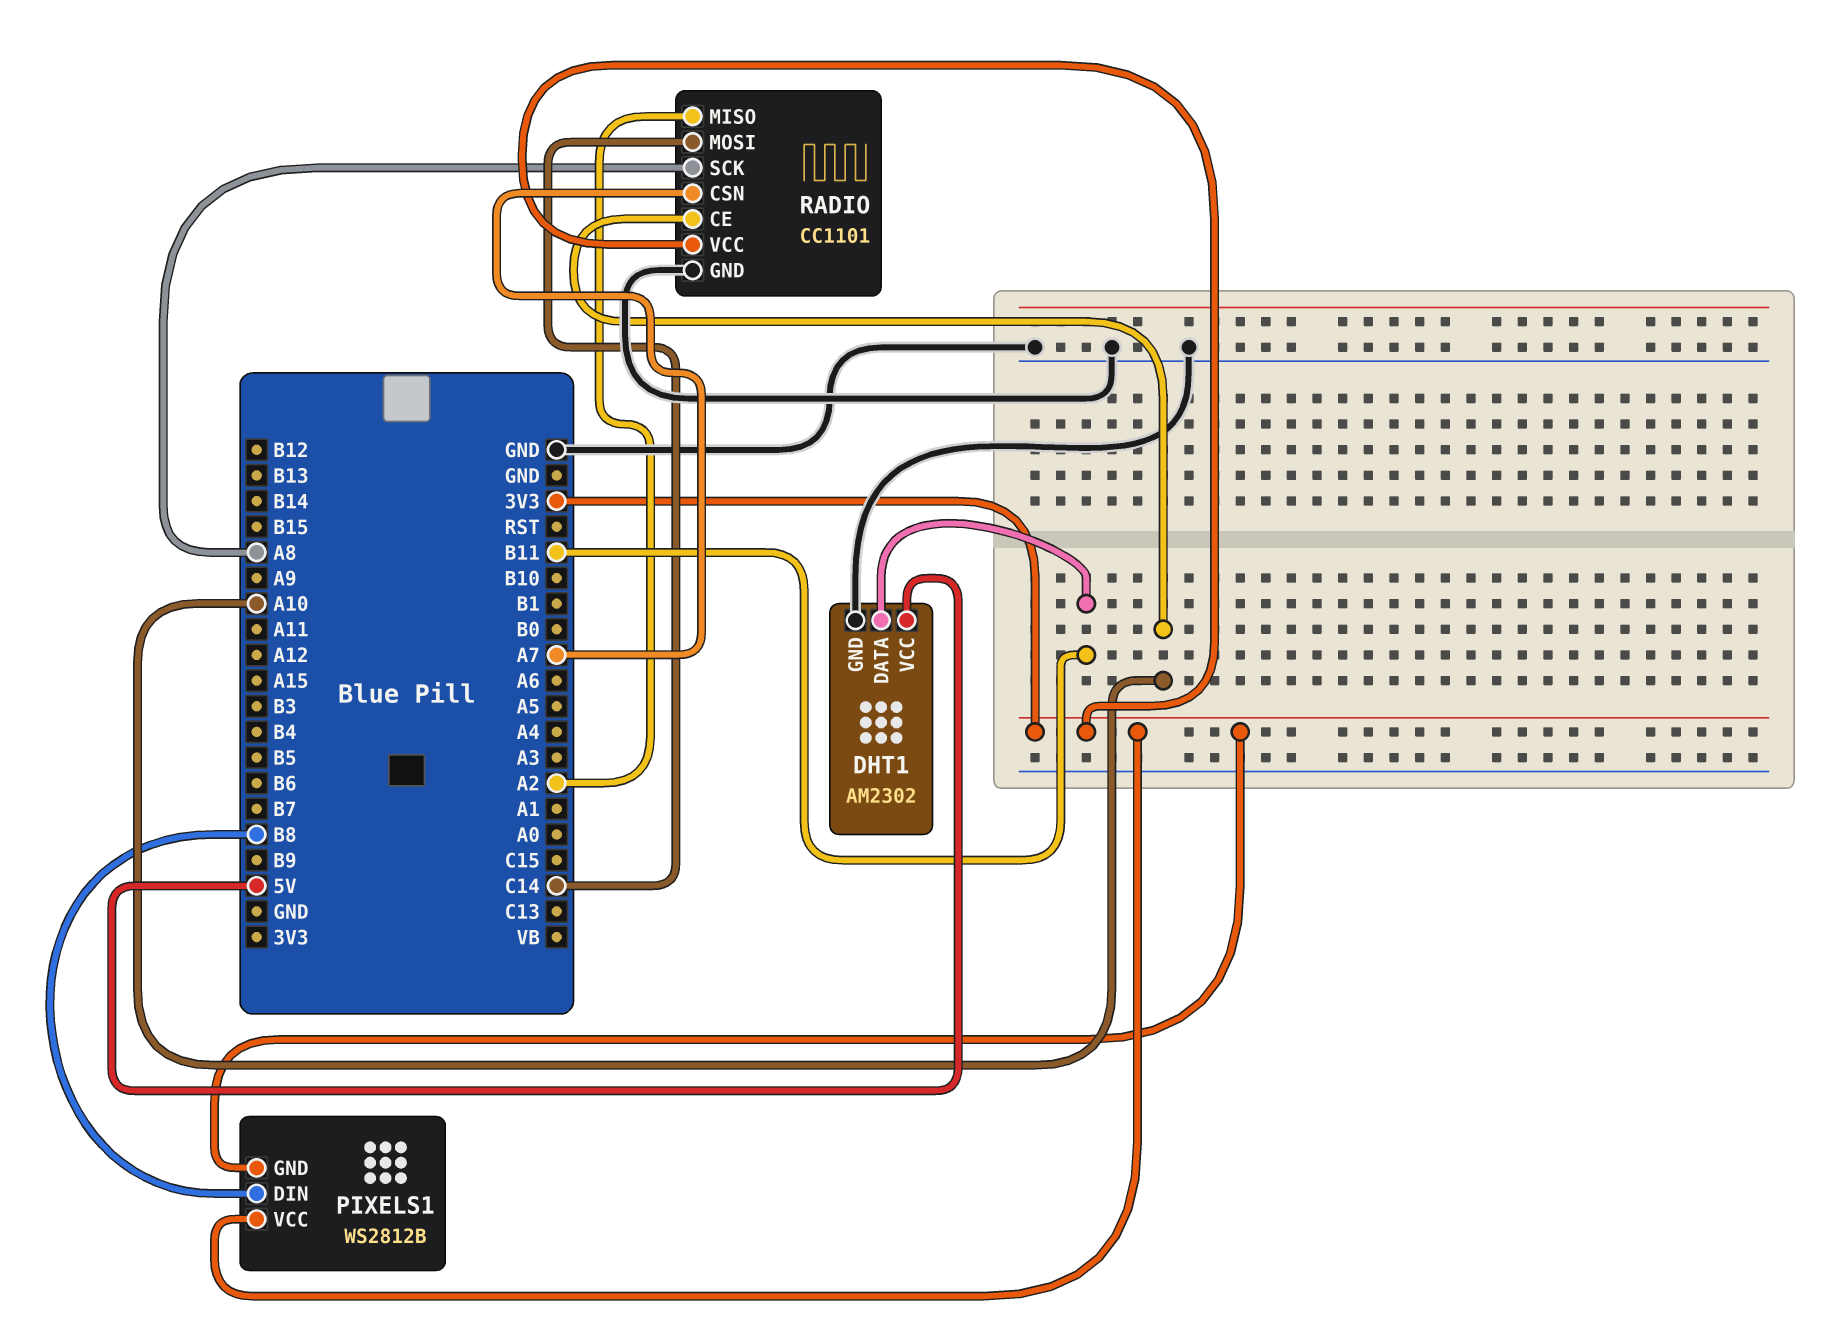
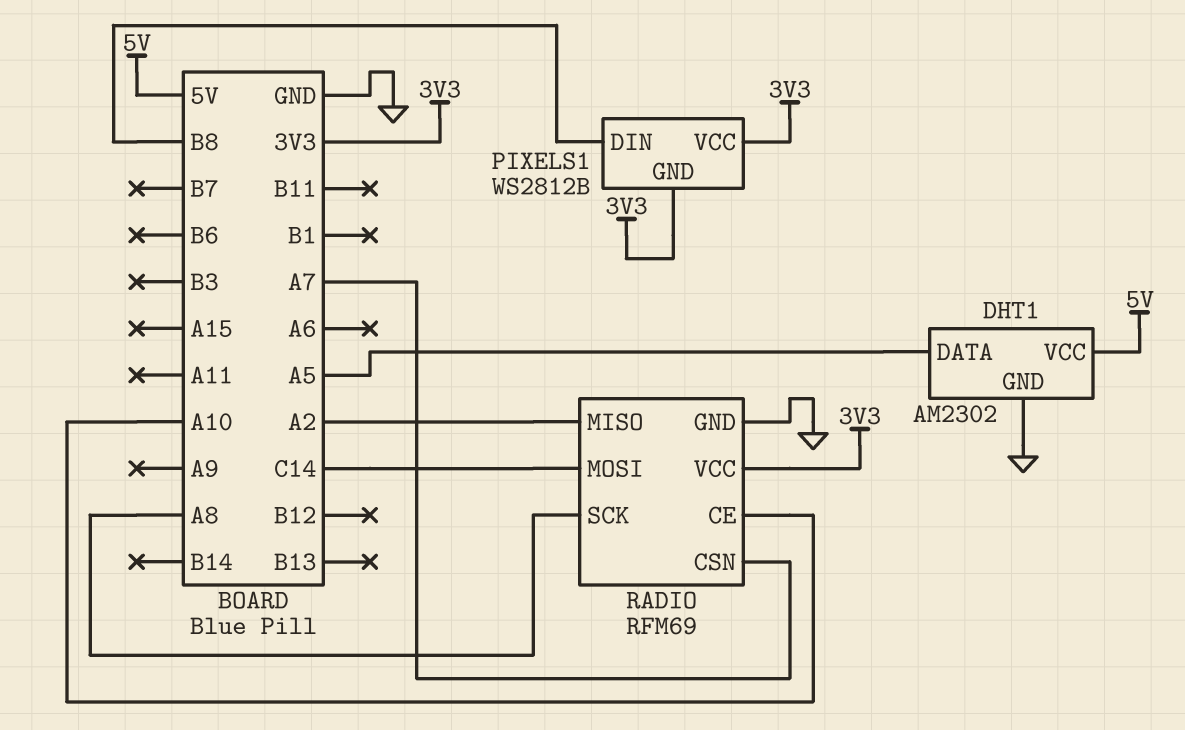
DHT1 pin DATA: B11 -> A5
RADIO: CC1101 -> RFM69

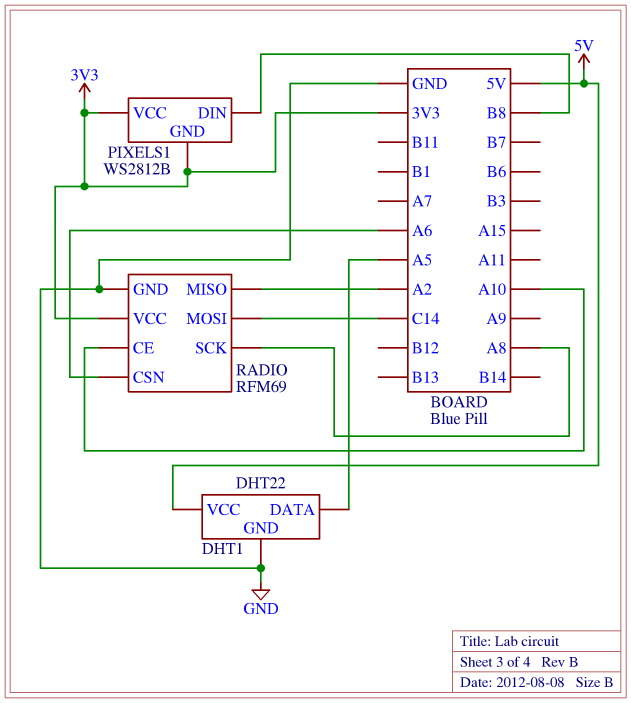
DHT1: AM2302 -> DHT22
RADIO pin CSN: A7 -> A6

